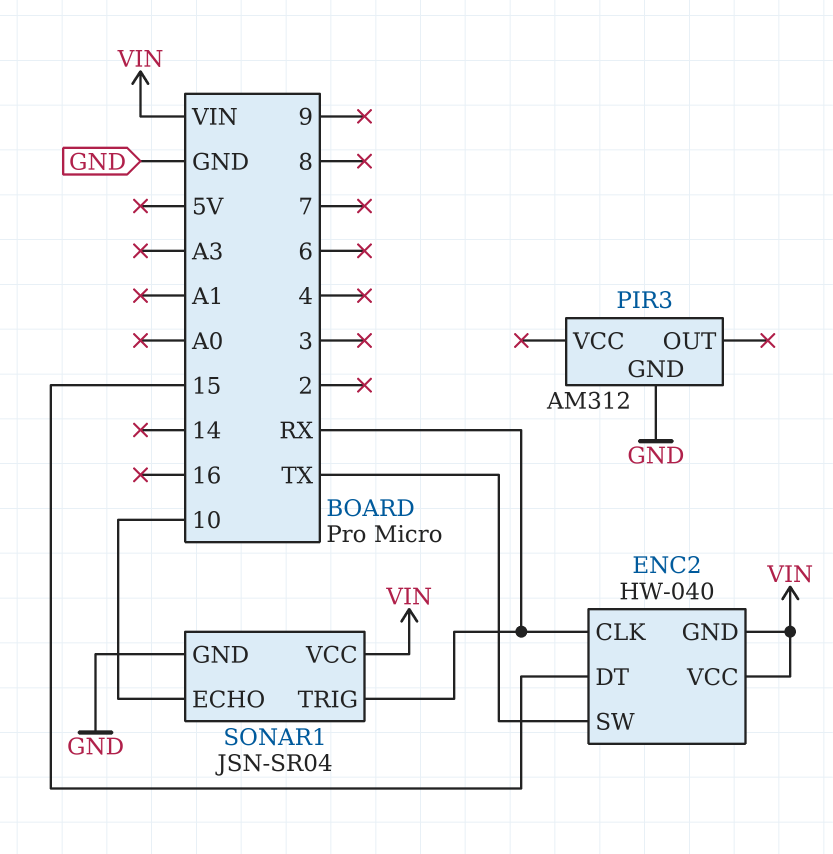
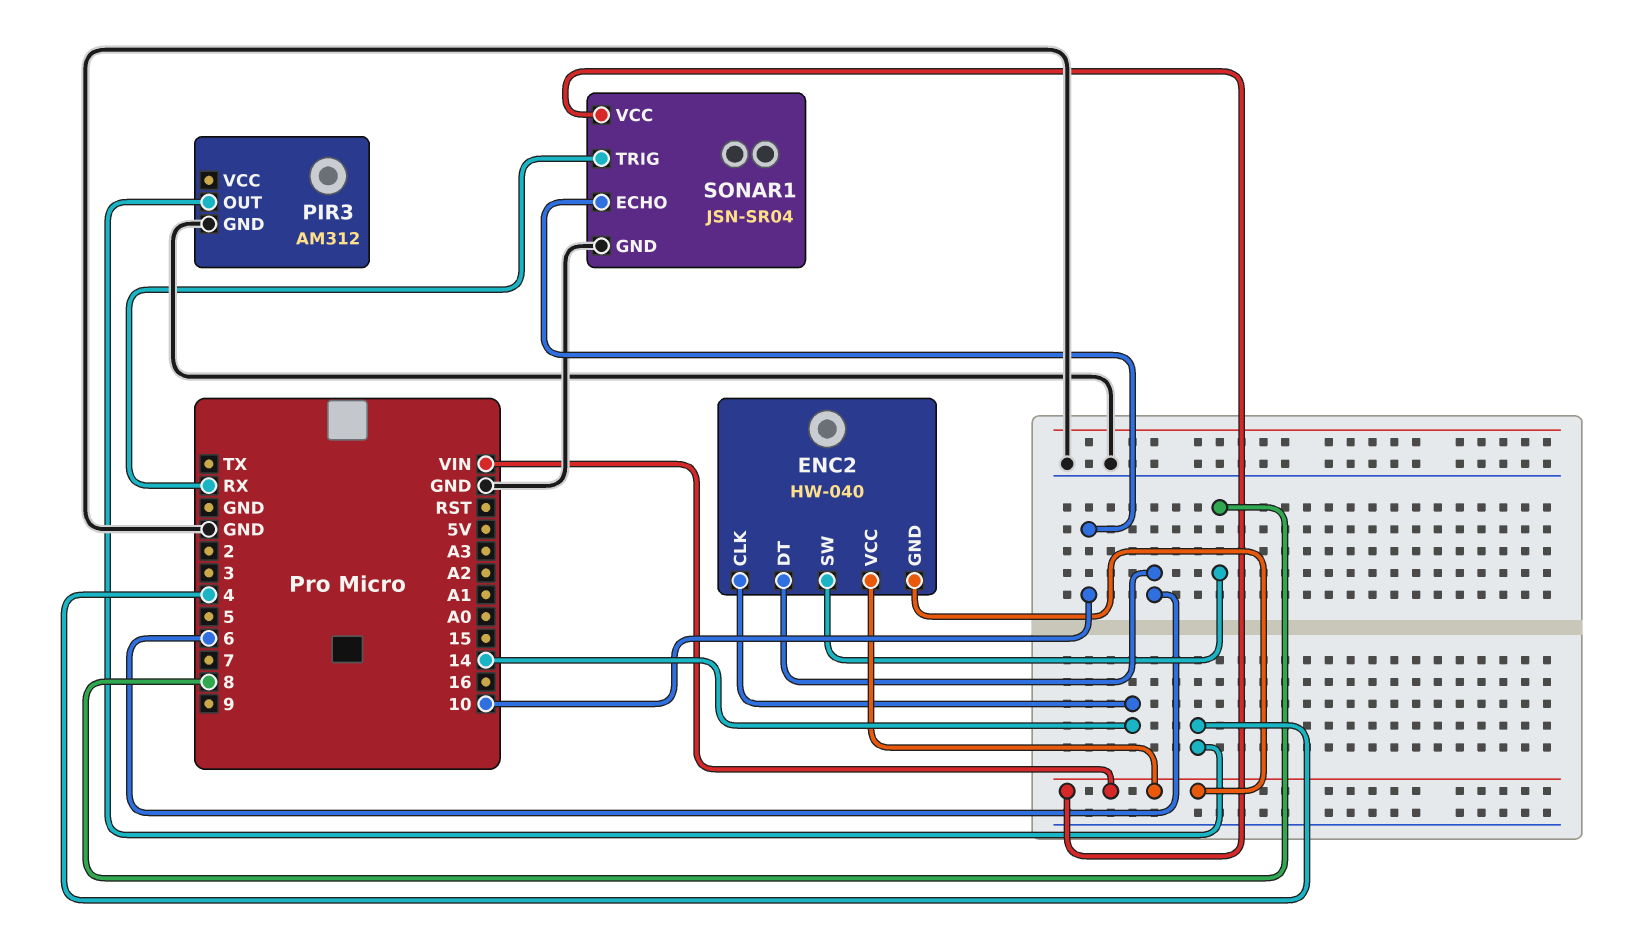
ENC2 pin CLK: RX -> 14
ENC2 pin DT: 15 -> 6
ENC2 pin SW: TX -> 8
PIR3 pin OUT: none -> 4

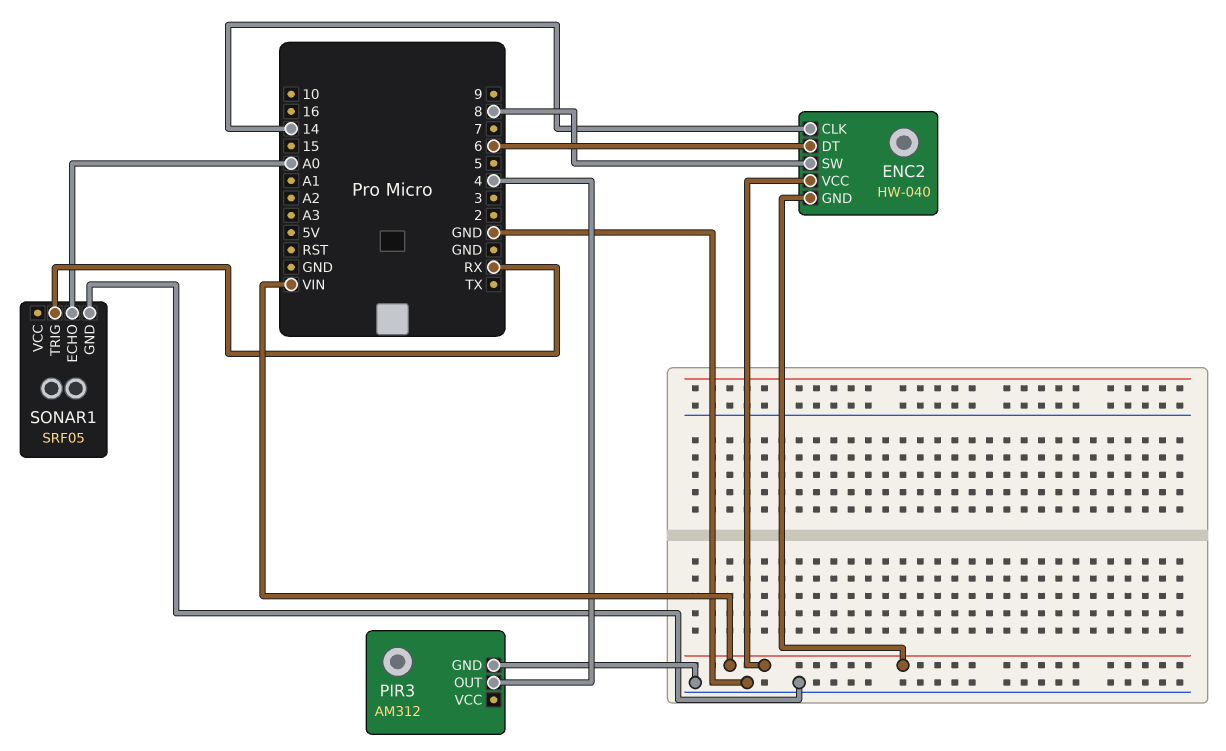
SONAR1: JSN-SR04 -> SRF05
SONAR1 pin ECHO: 10 -> A0
SONAR1 pin VCC: VIN -> none

